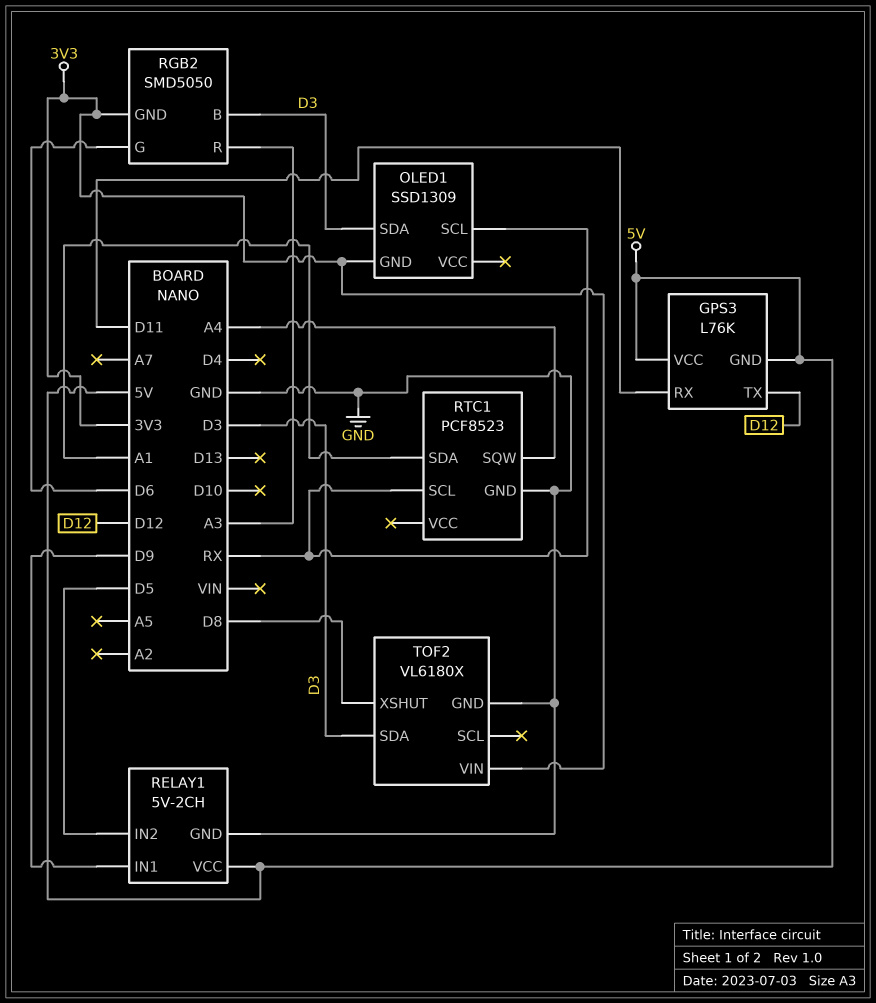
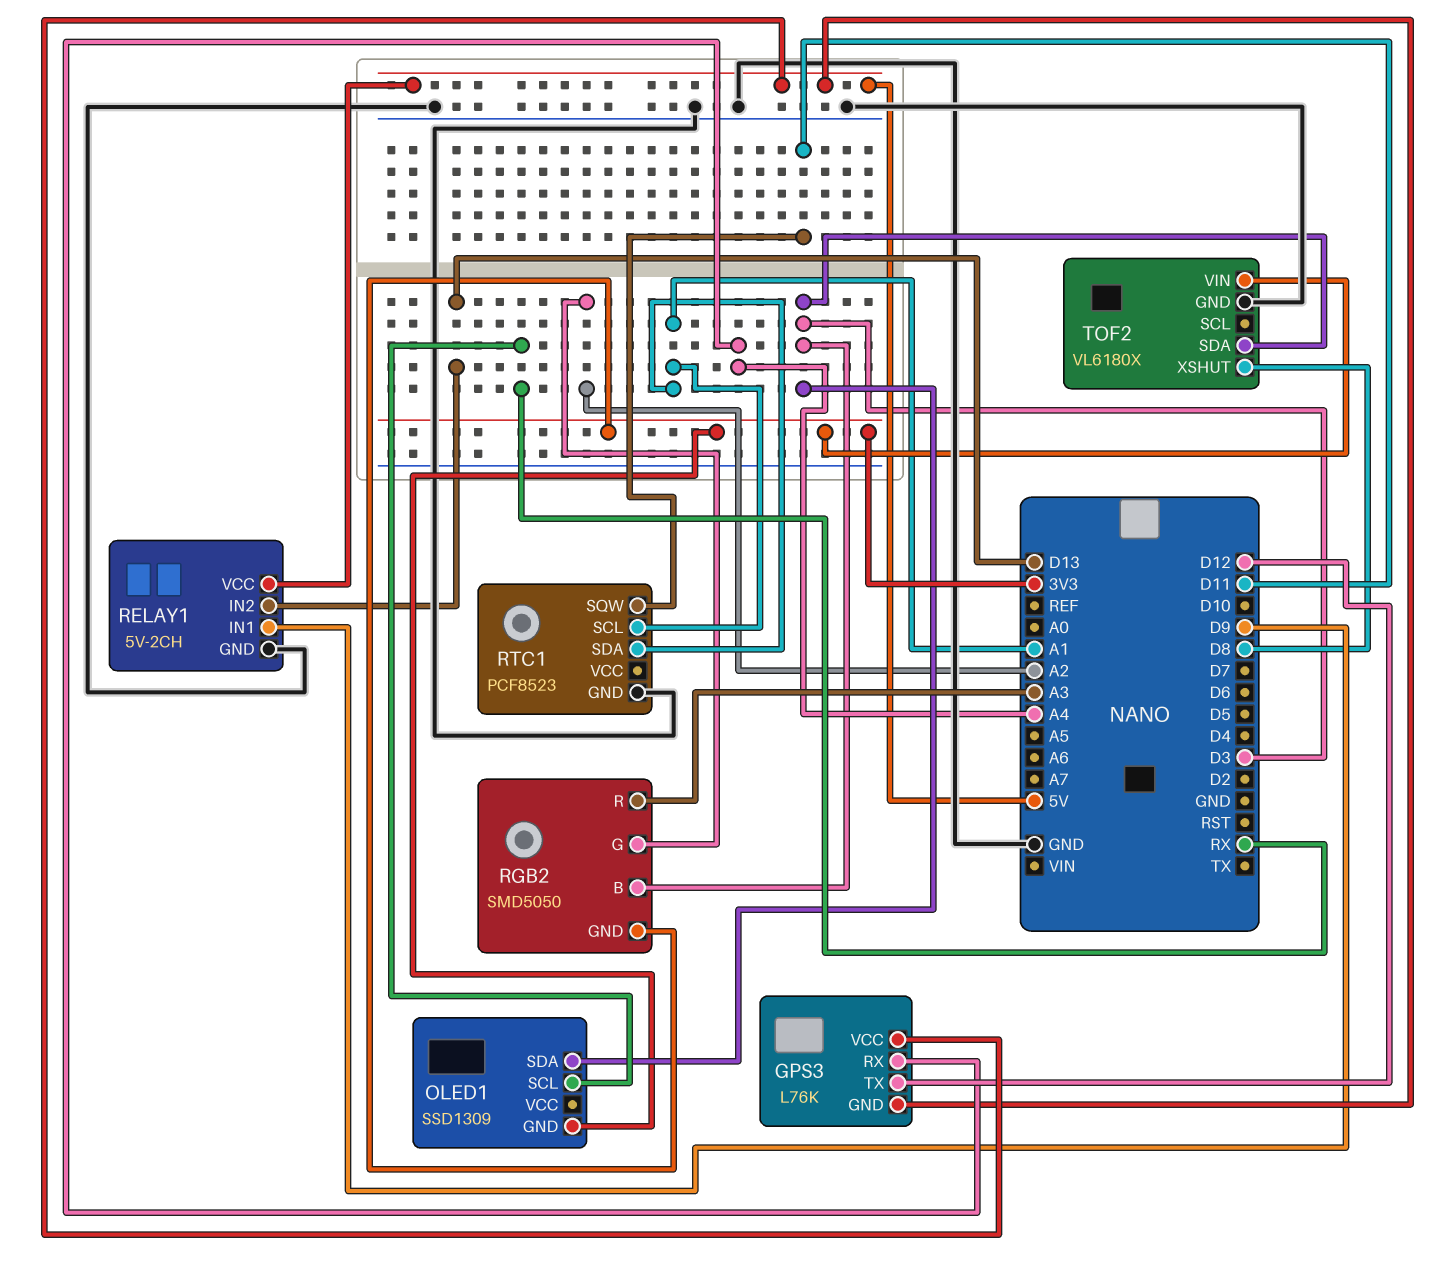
GPS3 pin RX: D11 -> A4
RELAY1 pin IN2: D5 -> D13
RGB2 pin G: D6 -> A2
RTC1 pin SCL: RX -> A1
RTC1 pin SQW: A4 -> D11

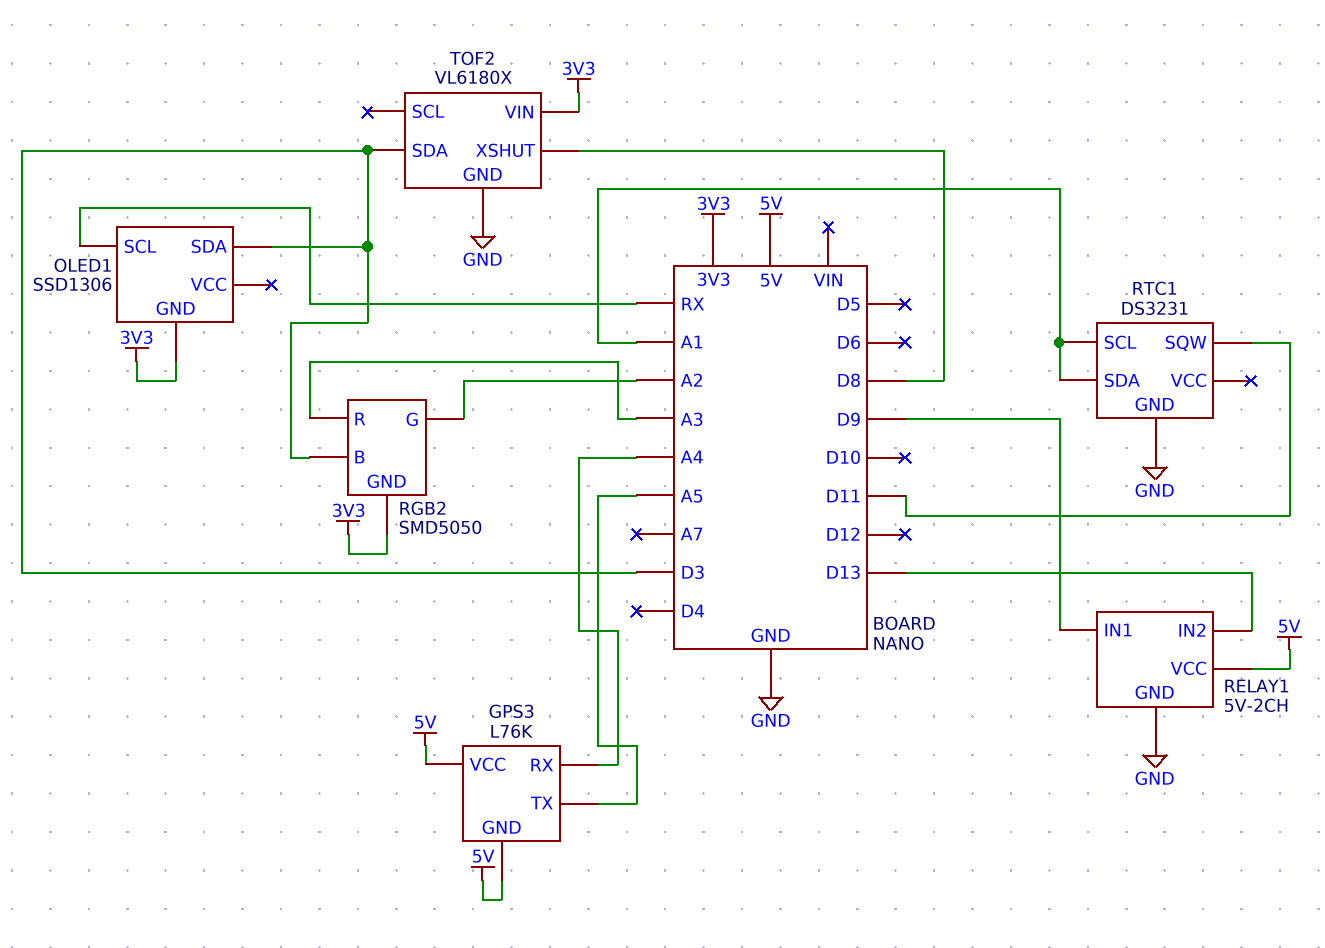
GPS3 pin TX: D12 -> A5
OLED1: SSD1309 -> SSD1306
RTC1: PCF8523 -> DS3231

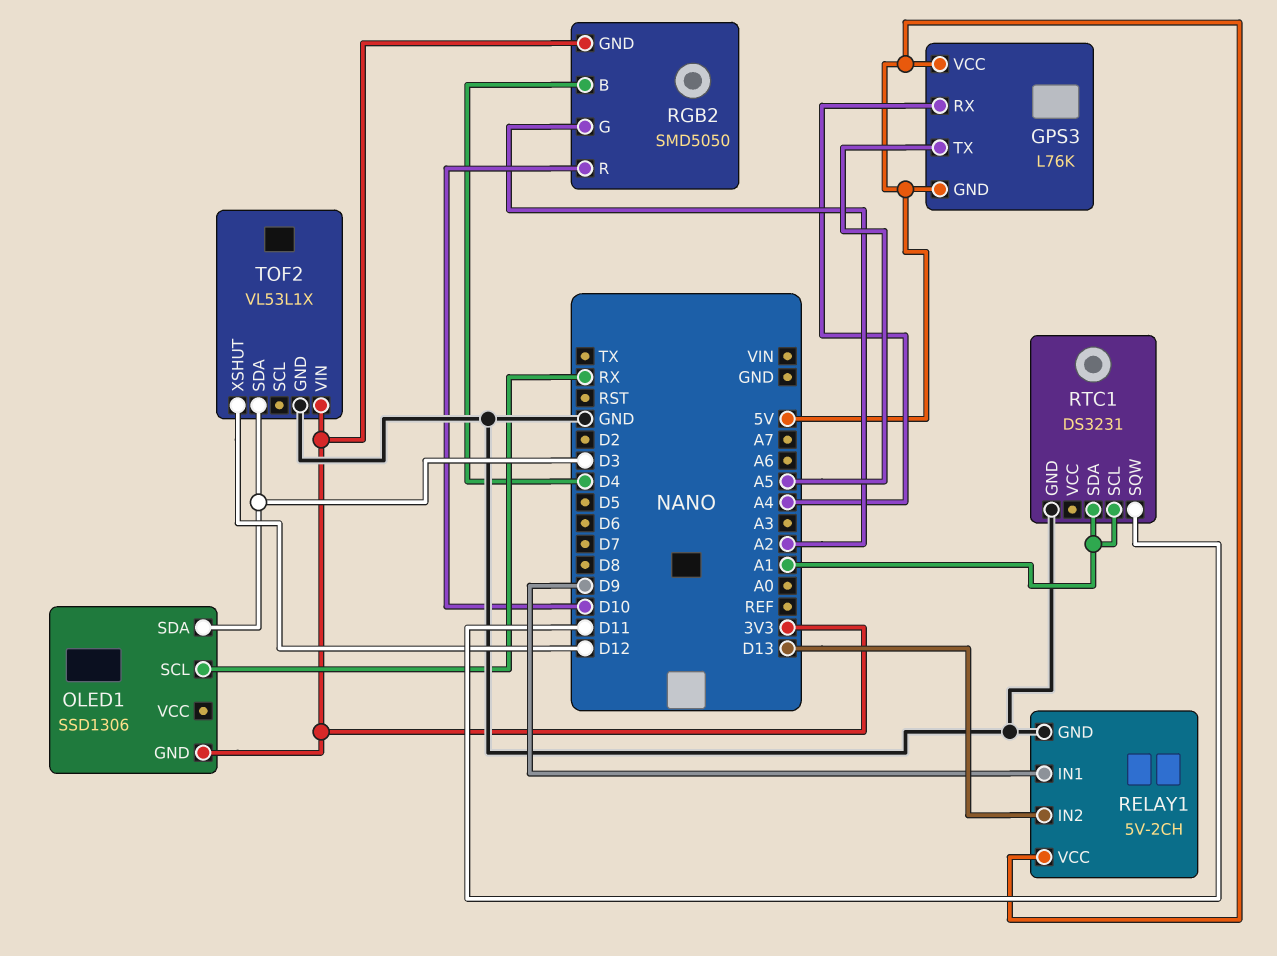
RGB2 pin B: D3 -> D4
RGB2 pin R: A3 -> D10
TOF2: VL6180X -> VL53L1X
TOF2 pin XSHUT: D8 -> D12

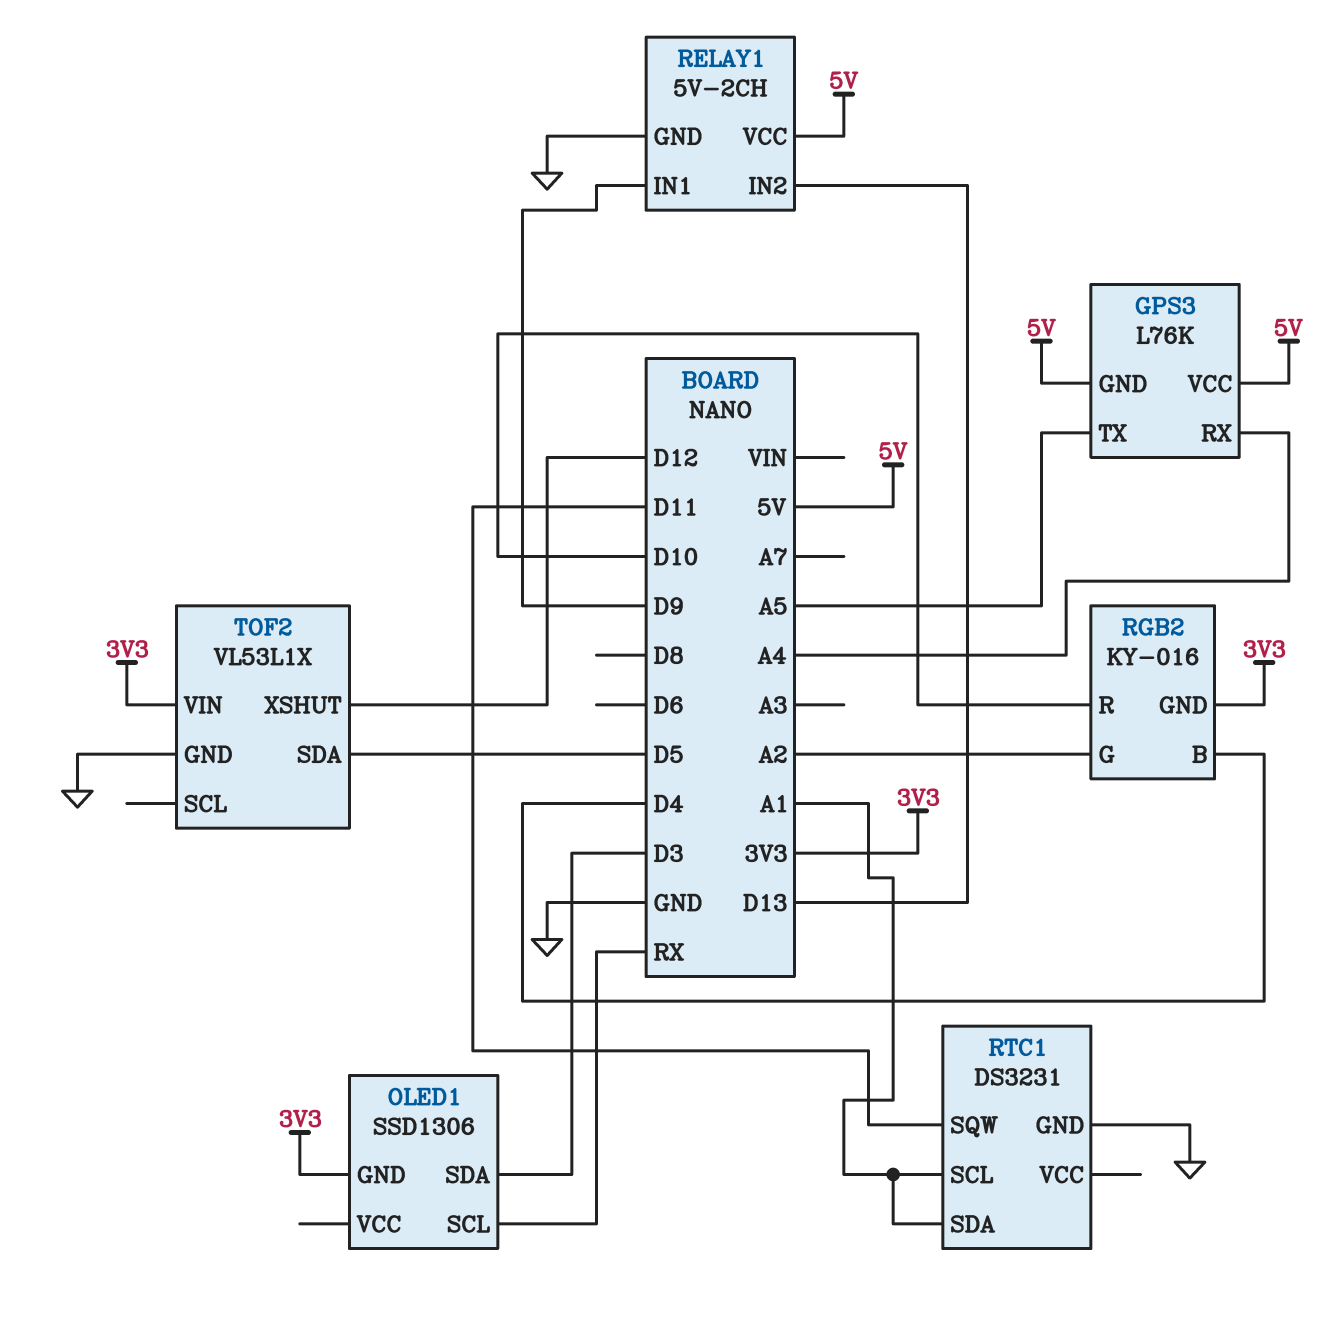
RGB2: SMD5050 -> KY-016
TOF2 pin SDA: D3 -> D5

